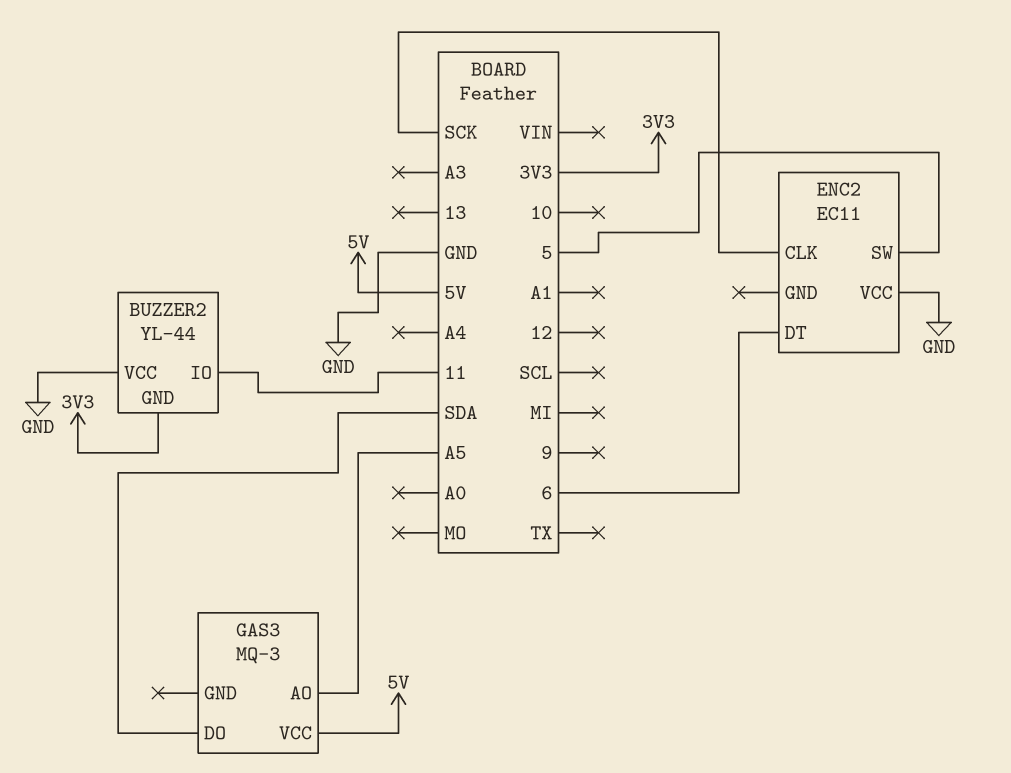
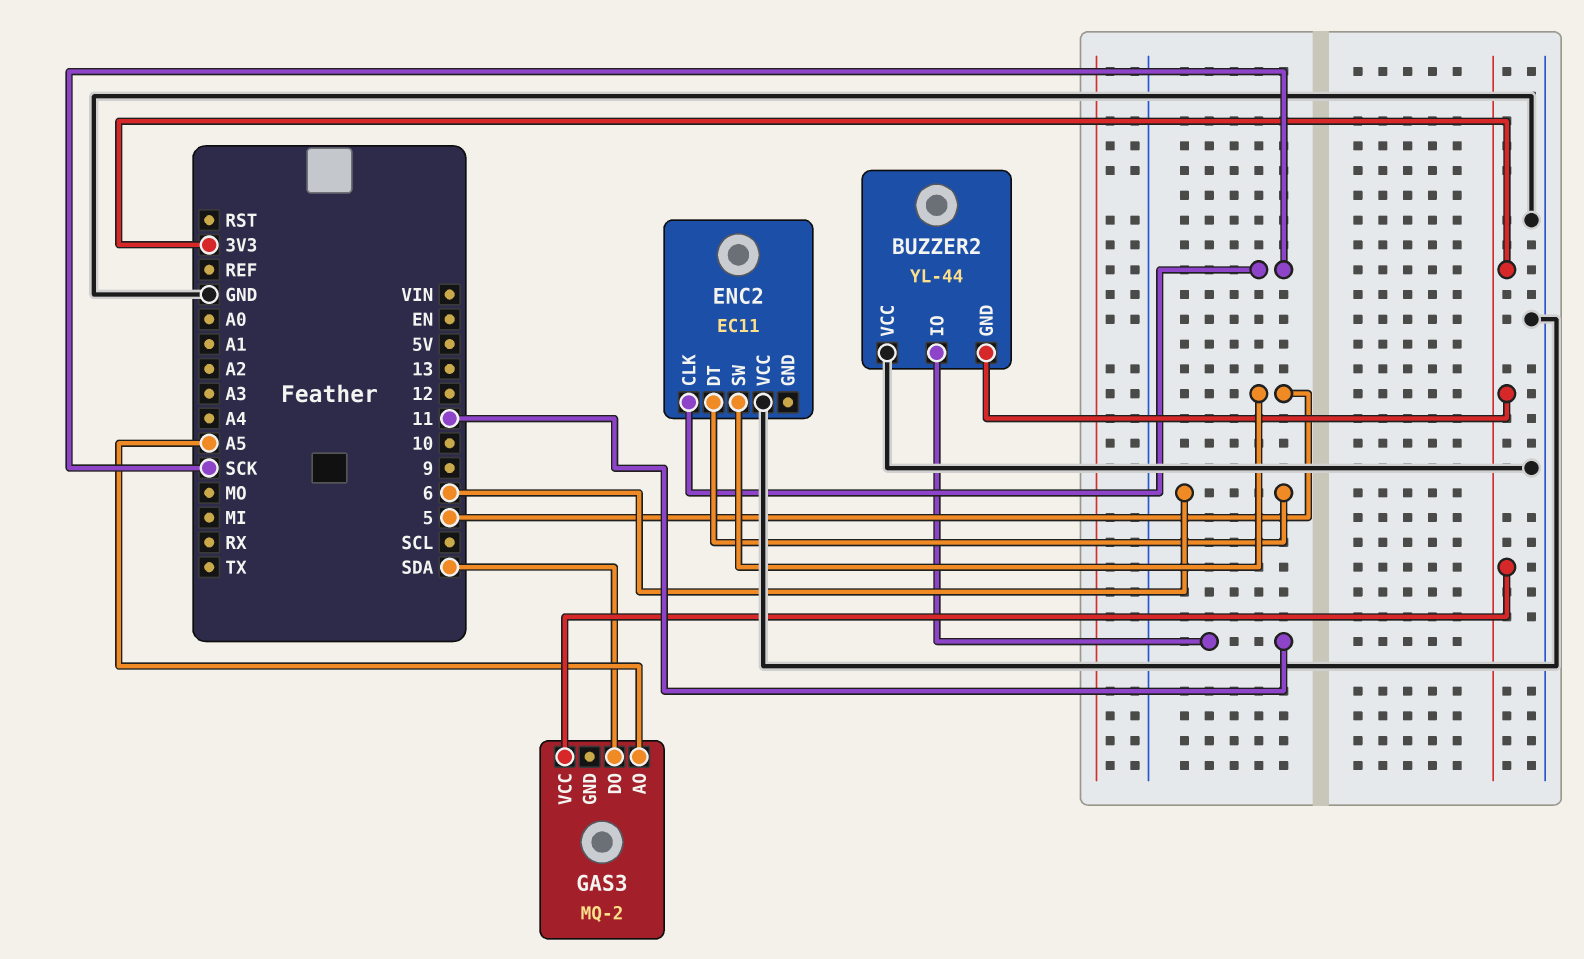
GAS3: MQ-3 -> MQ-2
GAS3 pin VCC: 5V -> 3V3

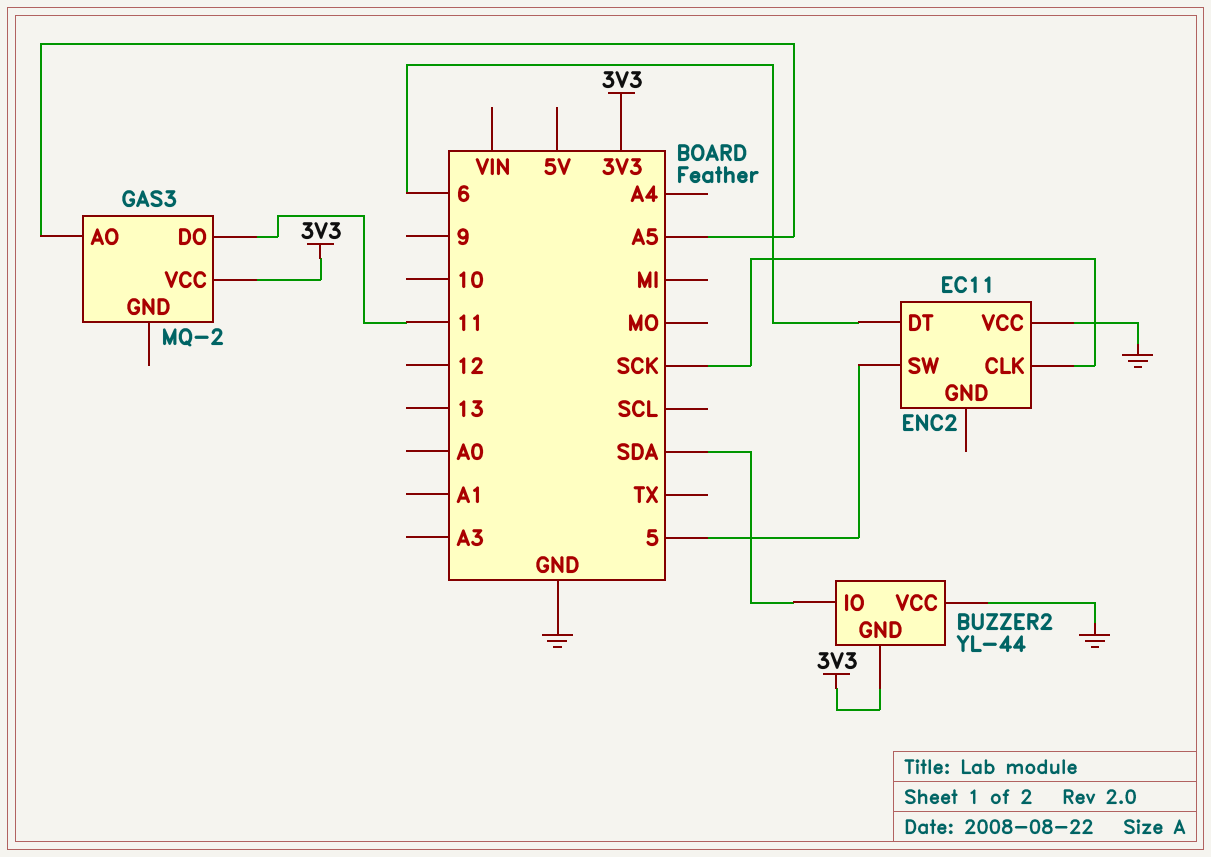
BUZZER2 pin IO: 11 -> SDA
GAS3 pin DO: SDA -> 11

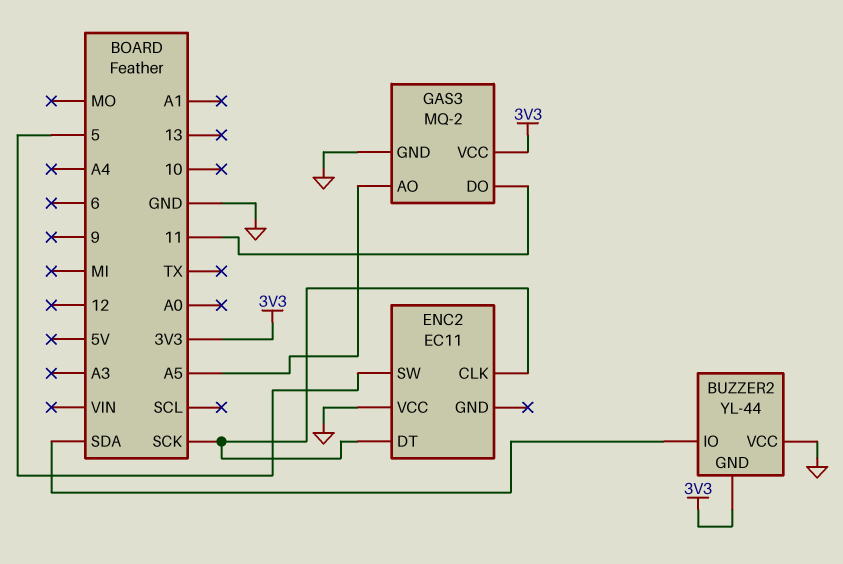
ENC2 pin DT: 6 -> SCK
GAS3 pin GND: none -> GND

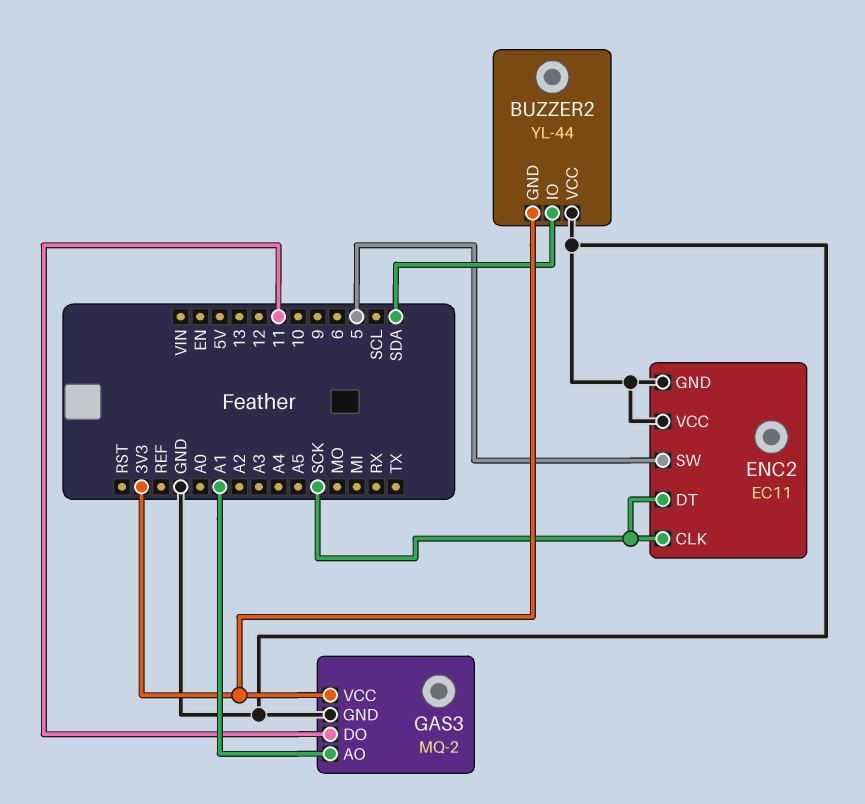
ENC2 pin GND: none -> GND
GAS3 pin AO: A5 -> A1

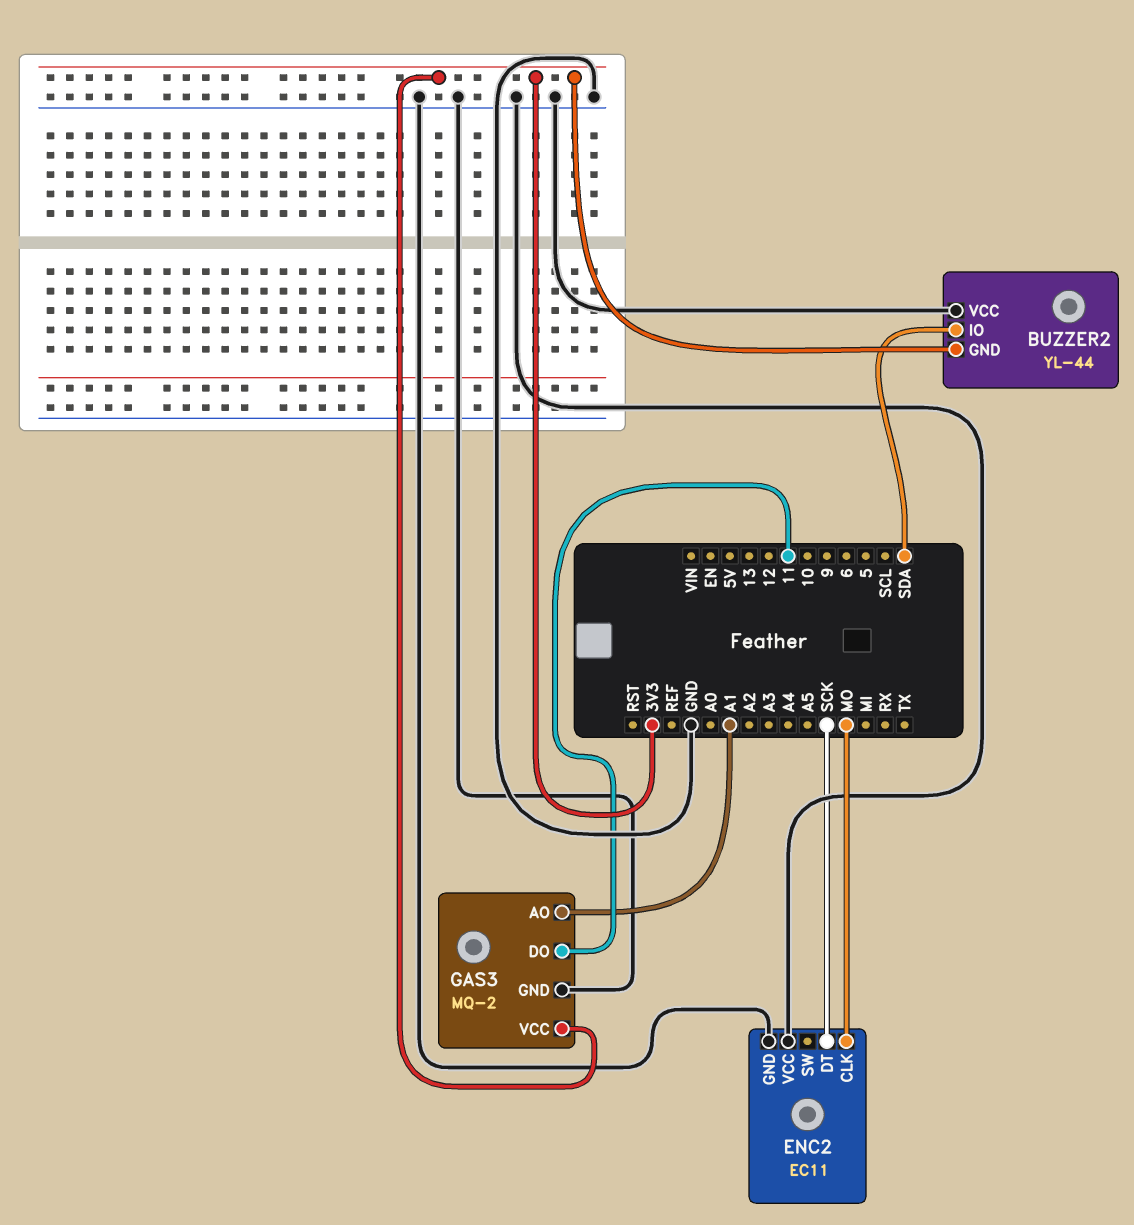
ENC2 pin CLK: SCK -> MO
ENC2 pin SW: 5 -> none

